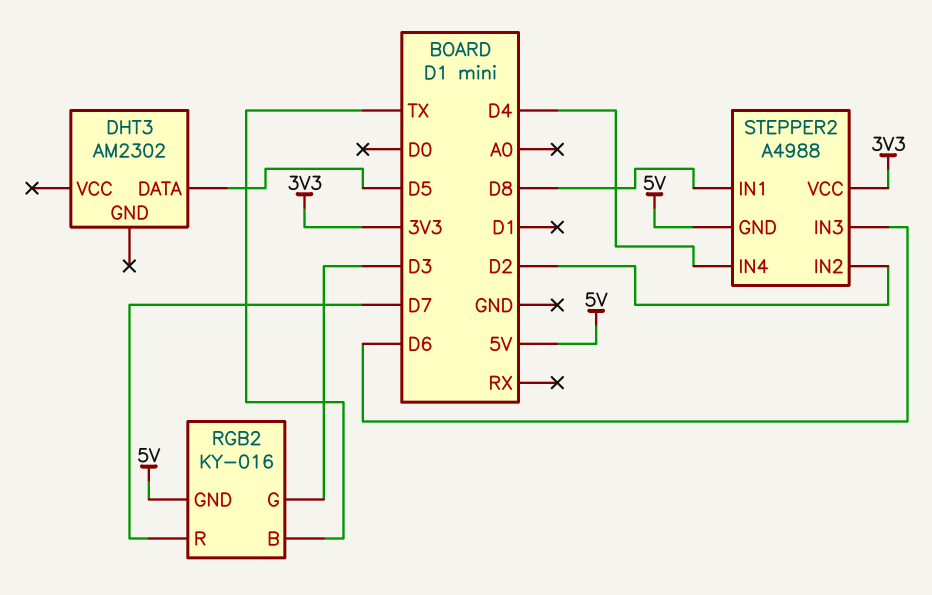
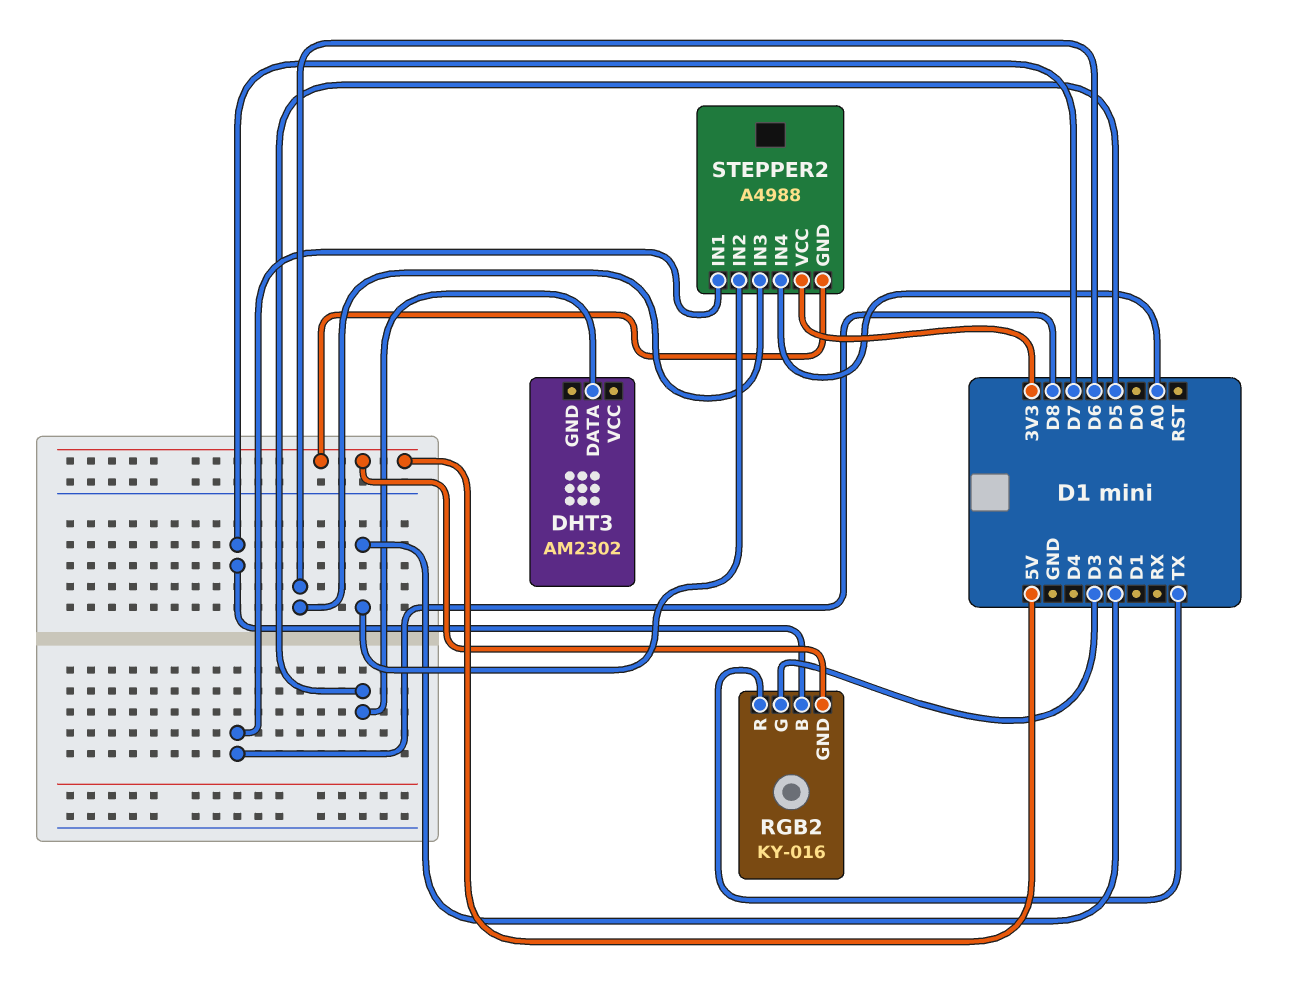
RGB2 pin B: TX -> D7
RGB2 pin R: D7 -> TX
STEPPER2 pin IN4: D4 -> A0

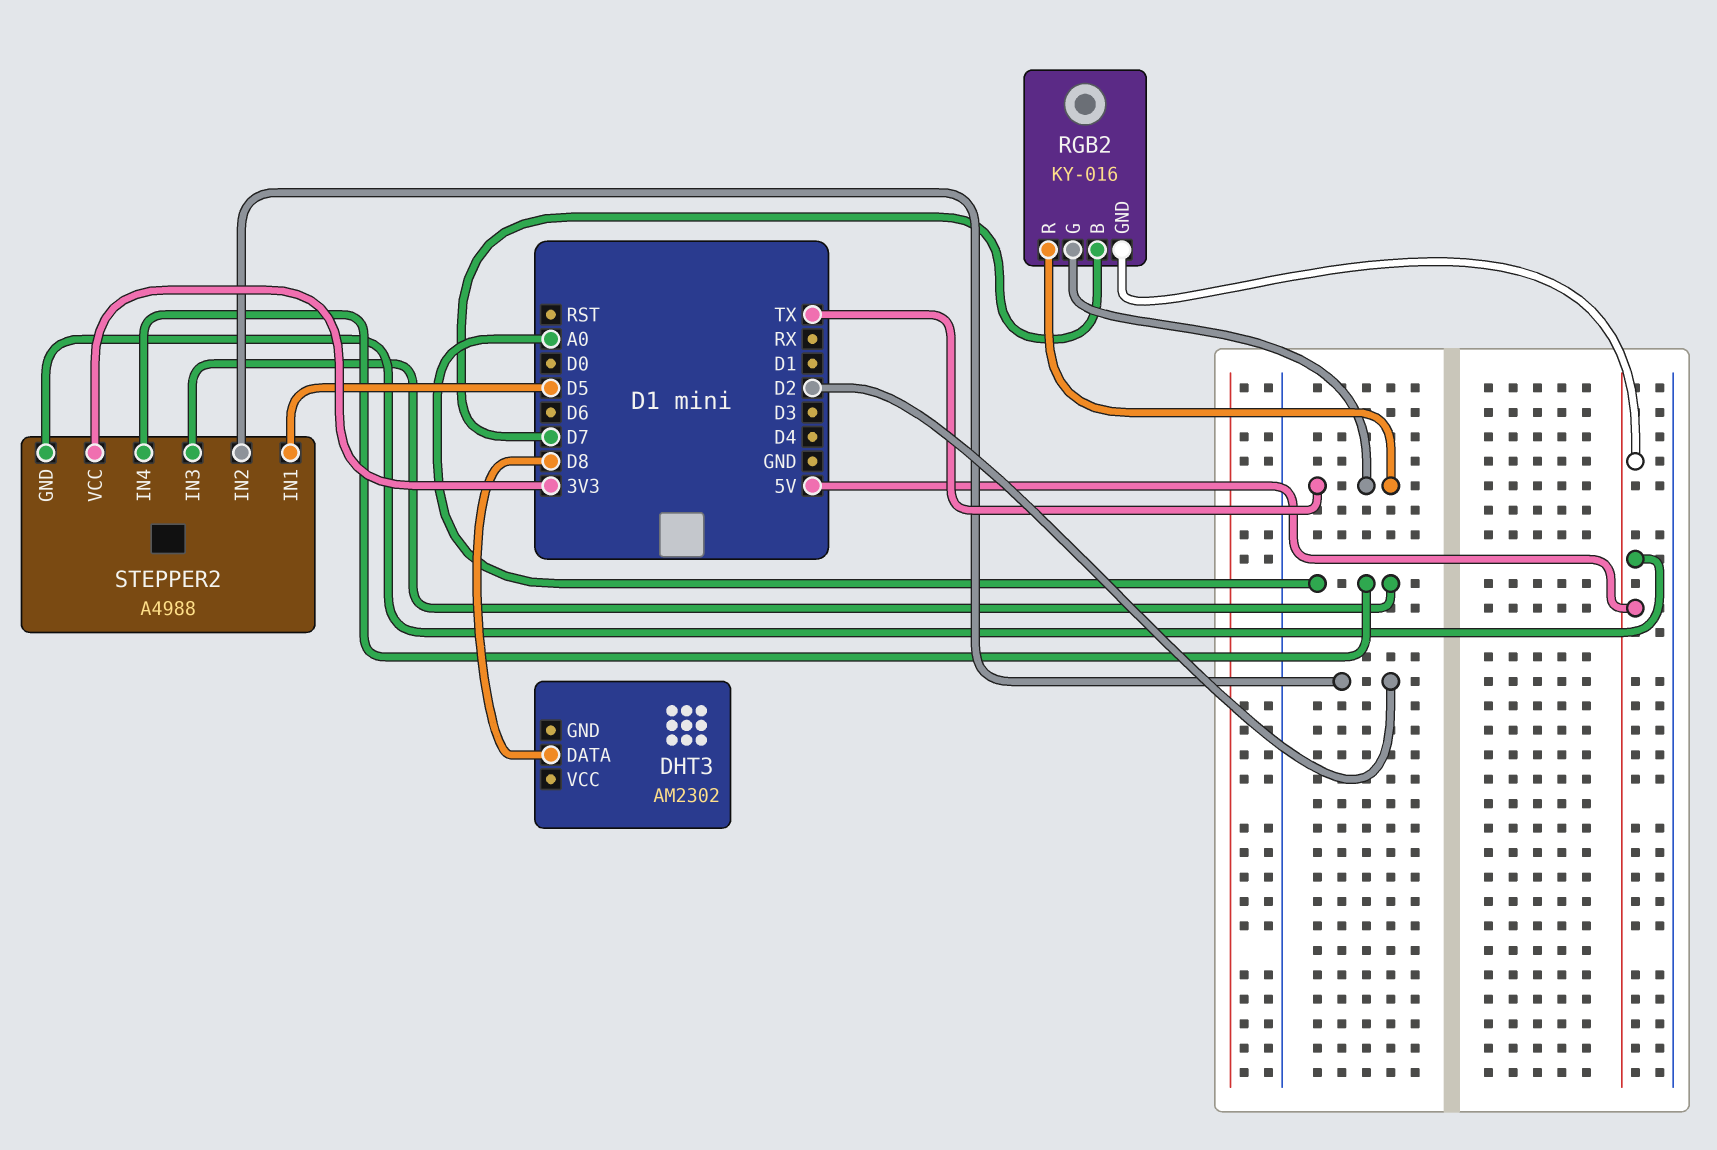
DHT3 pin DATA: D5 -> D8
RGB2 pin G: D3 -> TX
STEPPER2 pin IN1: D8 -> D5
STEPPER2 pin IN3: D6 -> A0

